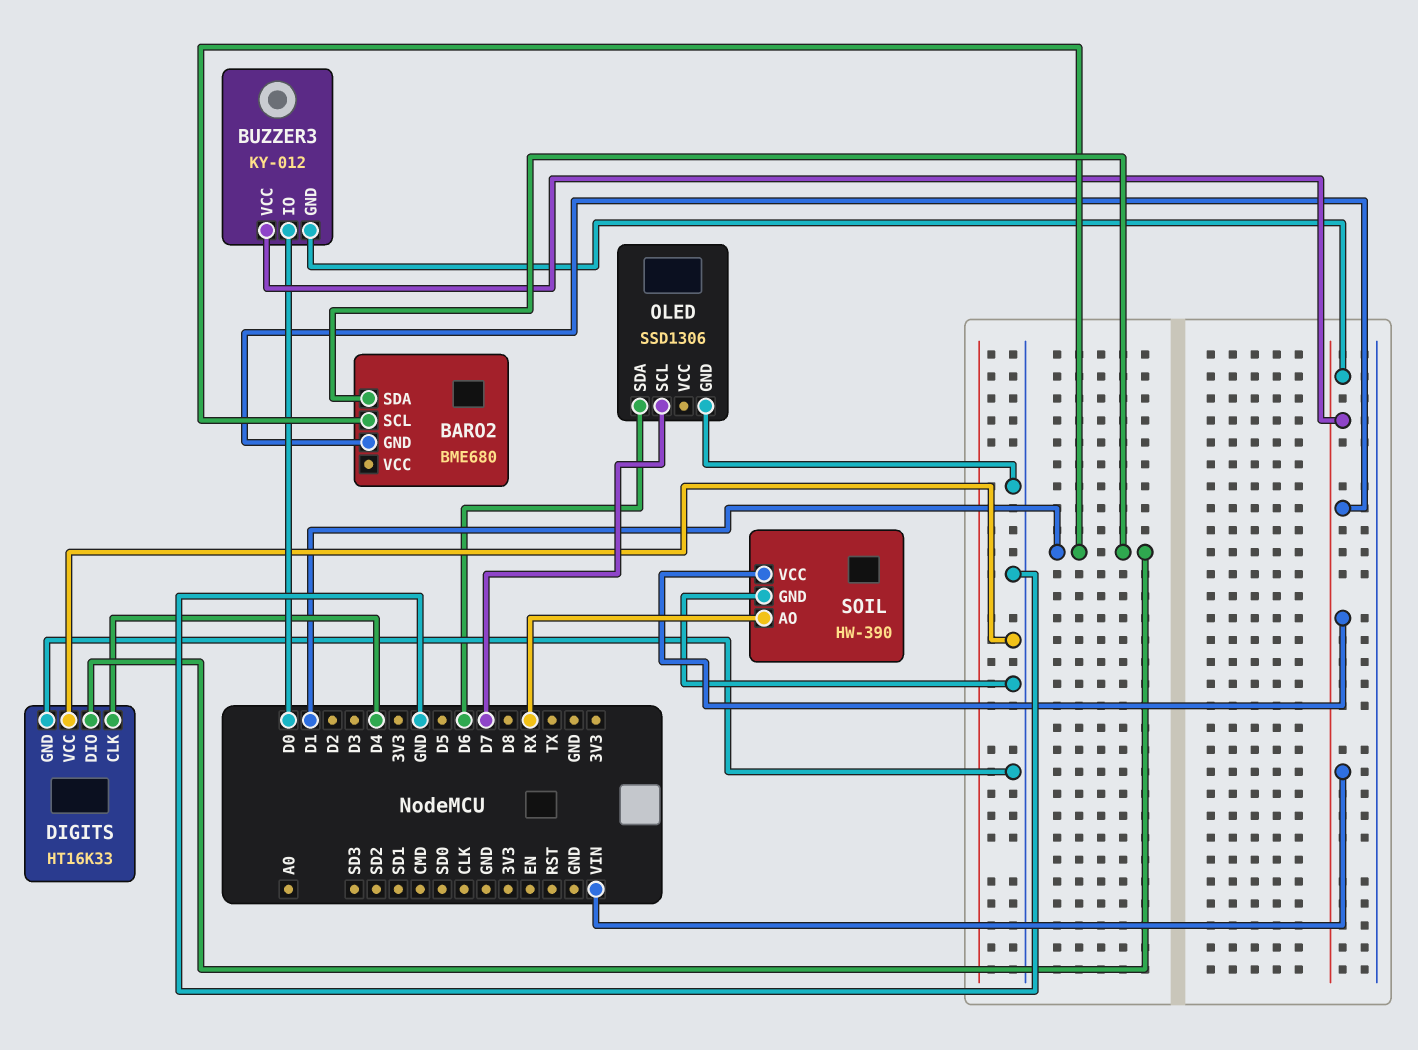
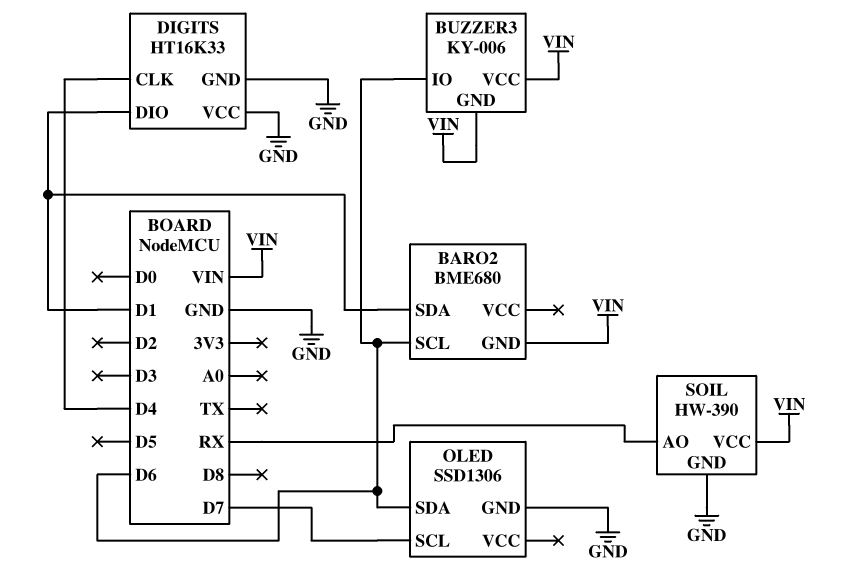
BARO2 pin SCL: D1 -> D6
BUZZER3: KY-012 -> KY-006
BUZZER3 pin IO: D0 -> D6

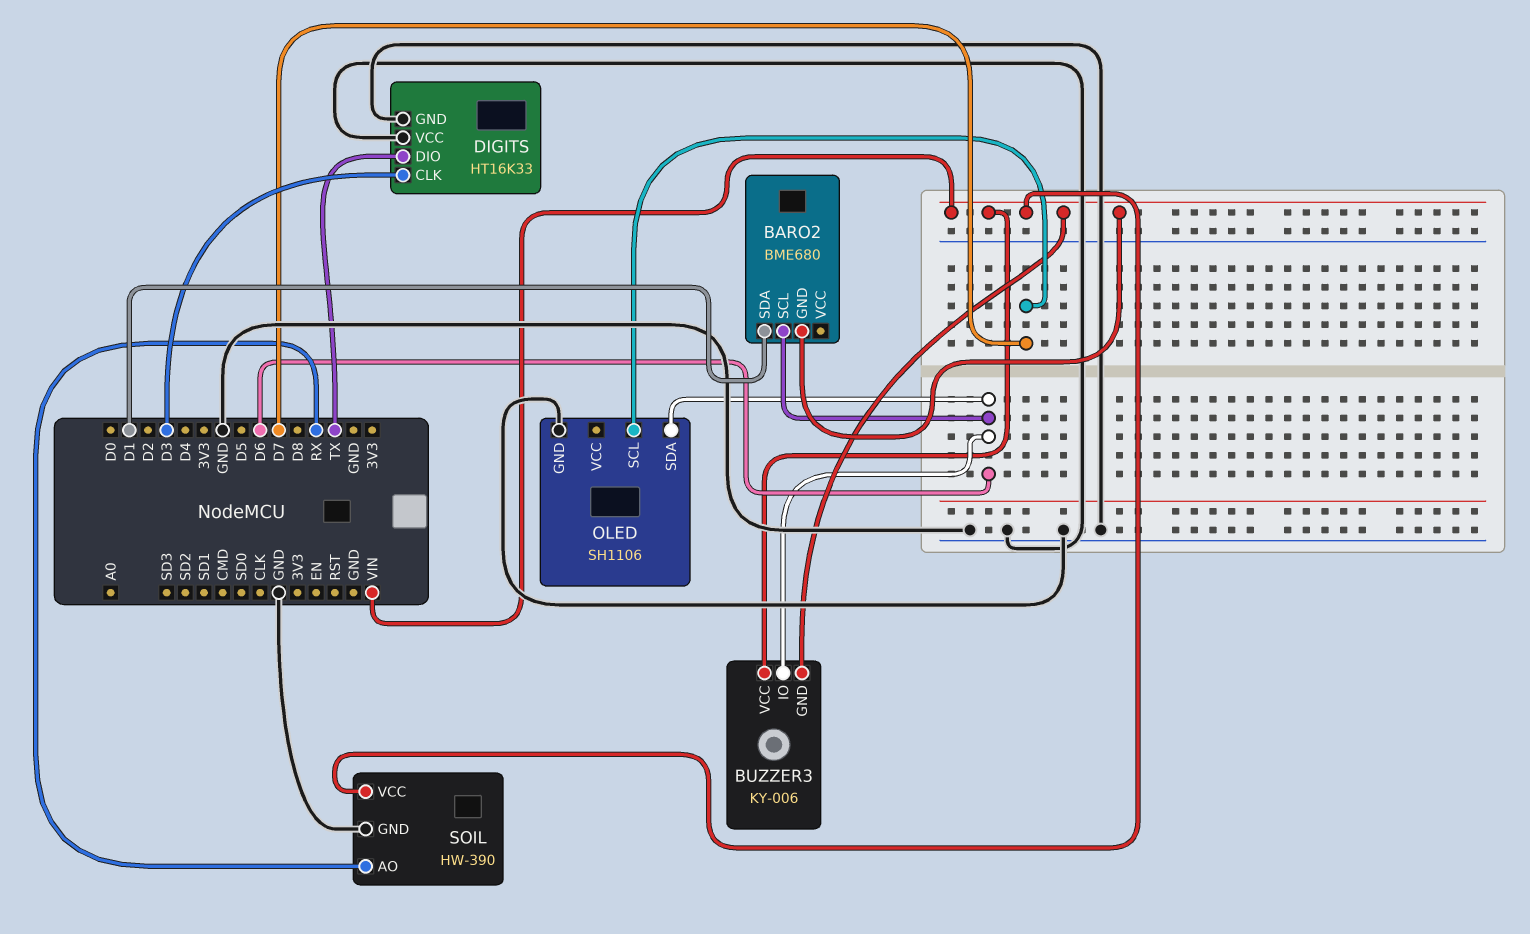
DIGITS pin CLK: D4 -> D3
DIGITS pin DIO: D1 -> TX
OLED: SSD1306 -> SH1106

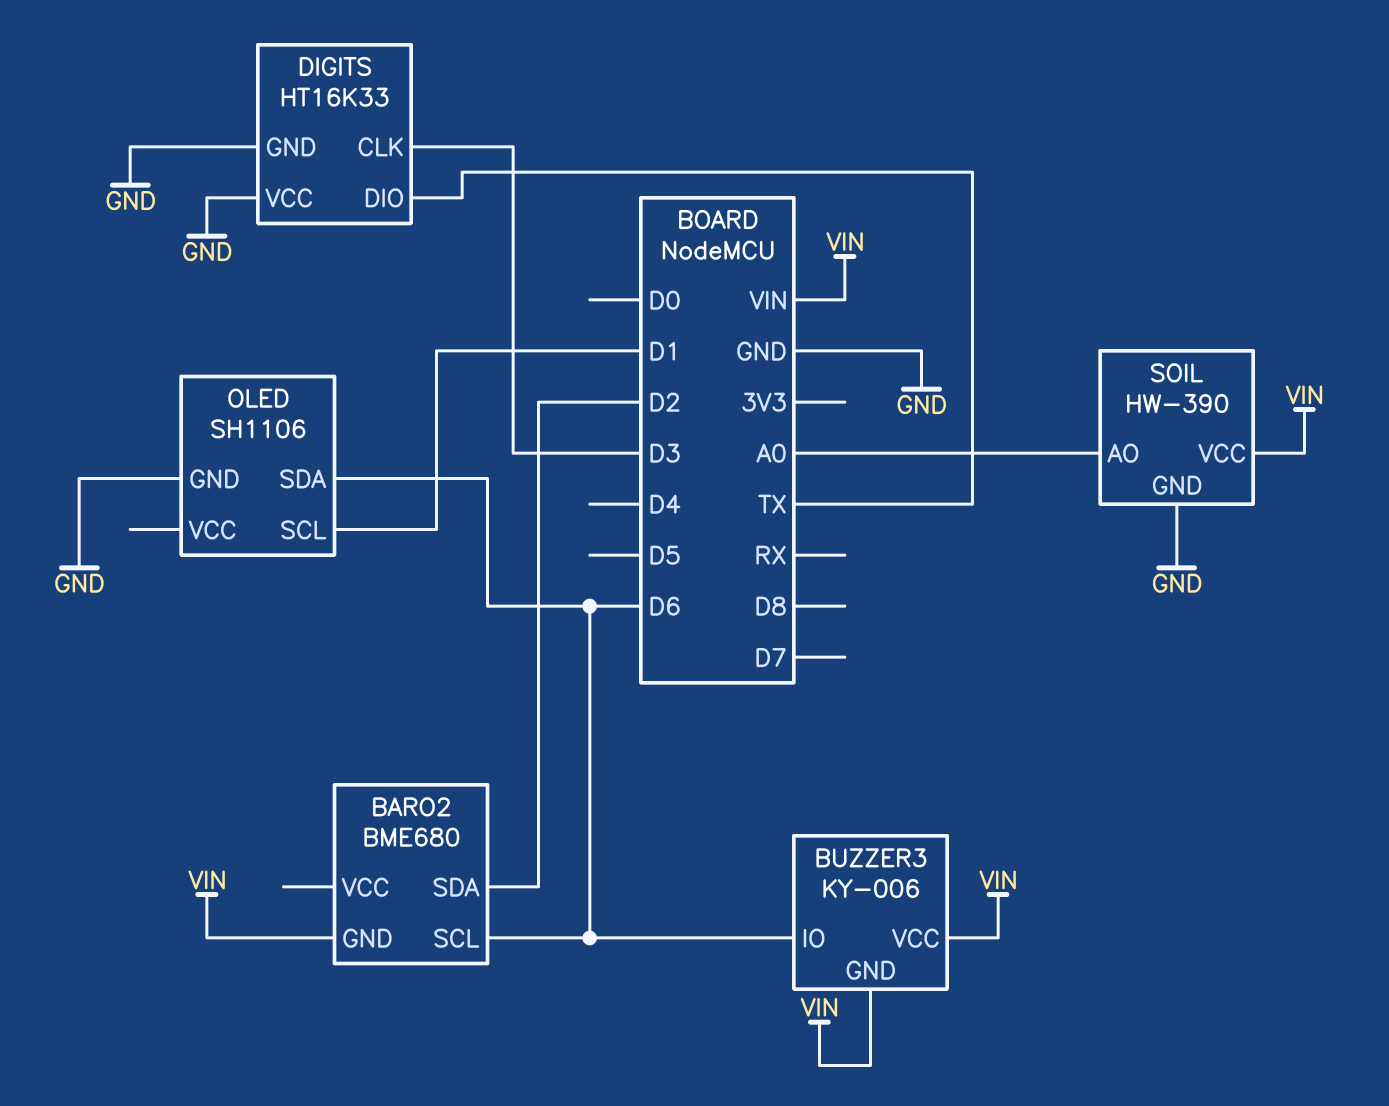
BARO2 pin SDA: D1 -> D2
OLED pin SCL: D7 -> D1
SOIL pin AO: RX -> A0

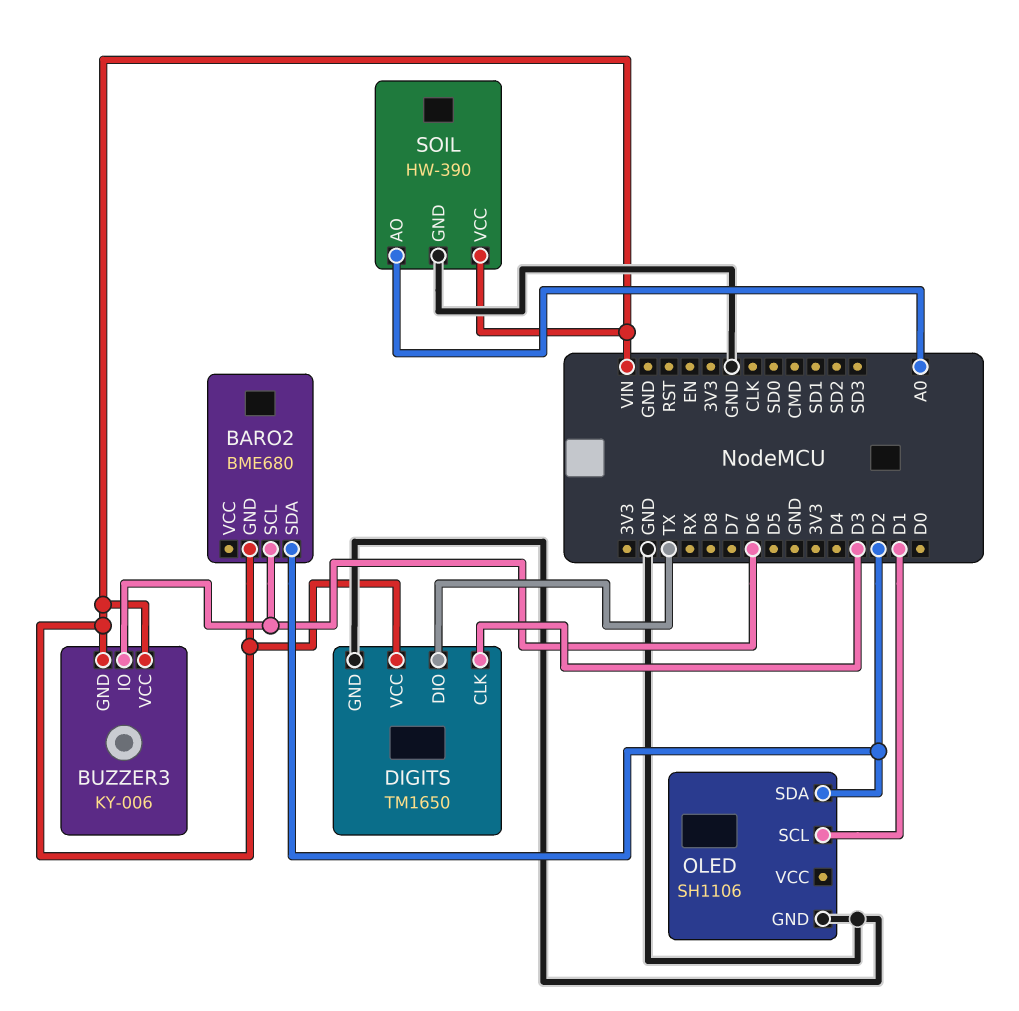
DIGITS: HT16K33 -> TM1650
DIGITS pin VCC: GND -> VIN
OLED pin SDA: D6 -> D2

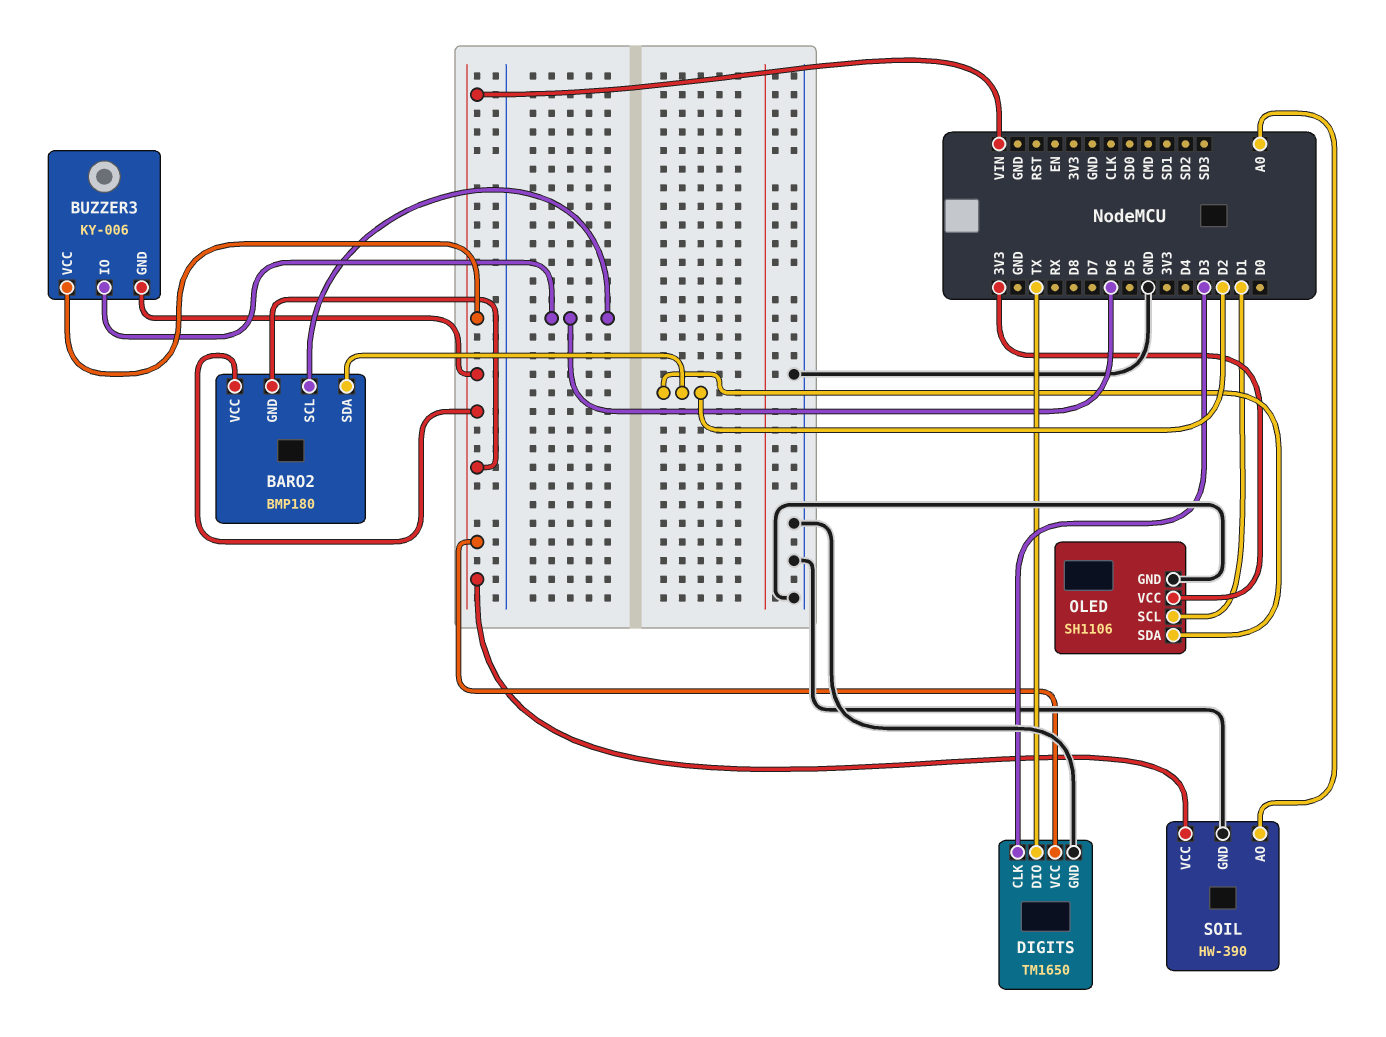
BARO2: BME680 -> BMP180
BARO2 pin VCC: none -> VIN
OLED pin VCC: none -> 3V3

